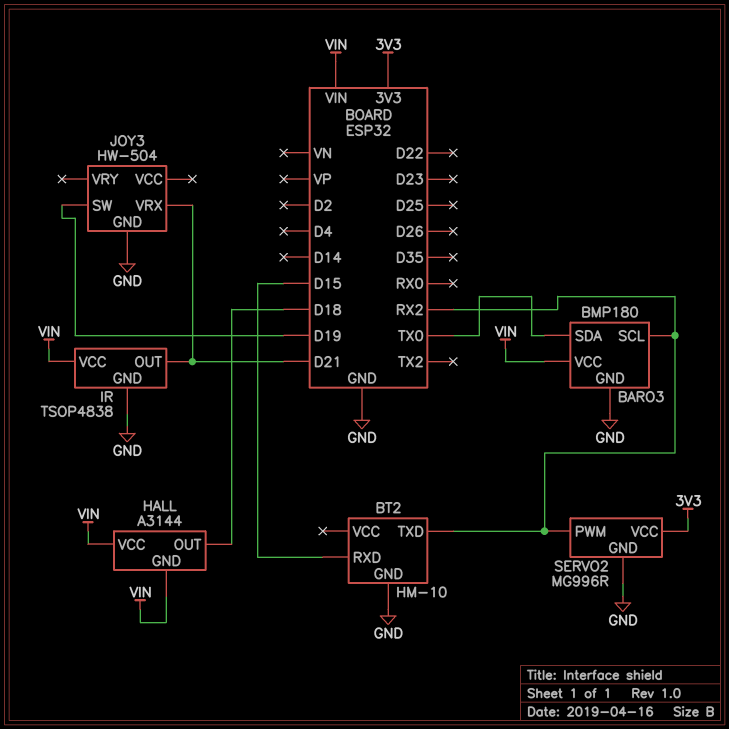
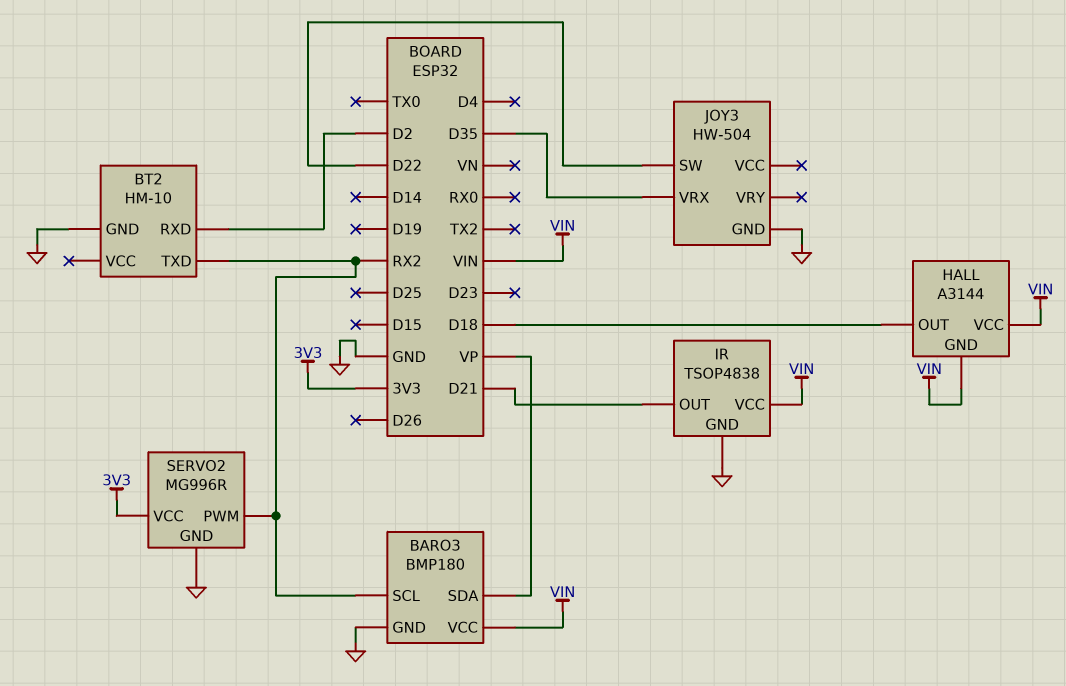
BARO3 pin SDA: TX0 -> VP
BT2 pin RXD: D15 -> D2
JOY3 pin SW: D19 -> D22
JOY3 pin VRX: D21 -> D35

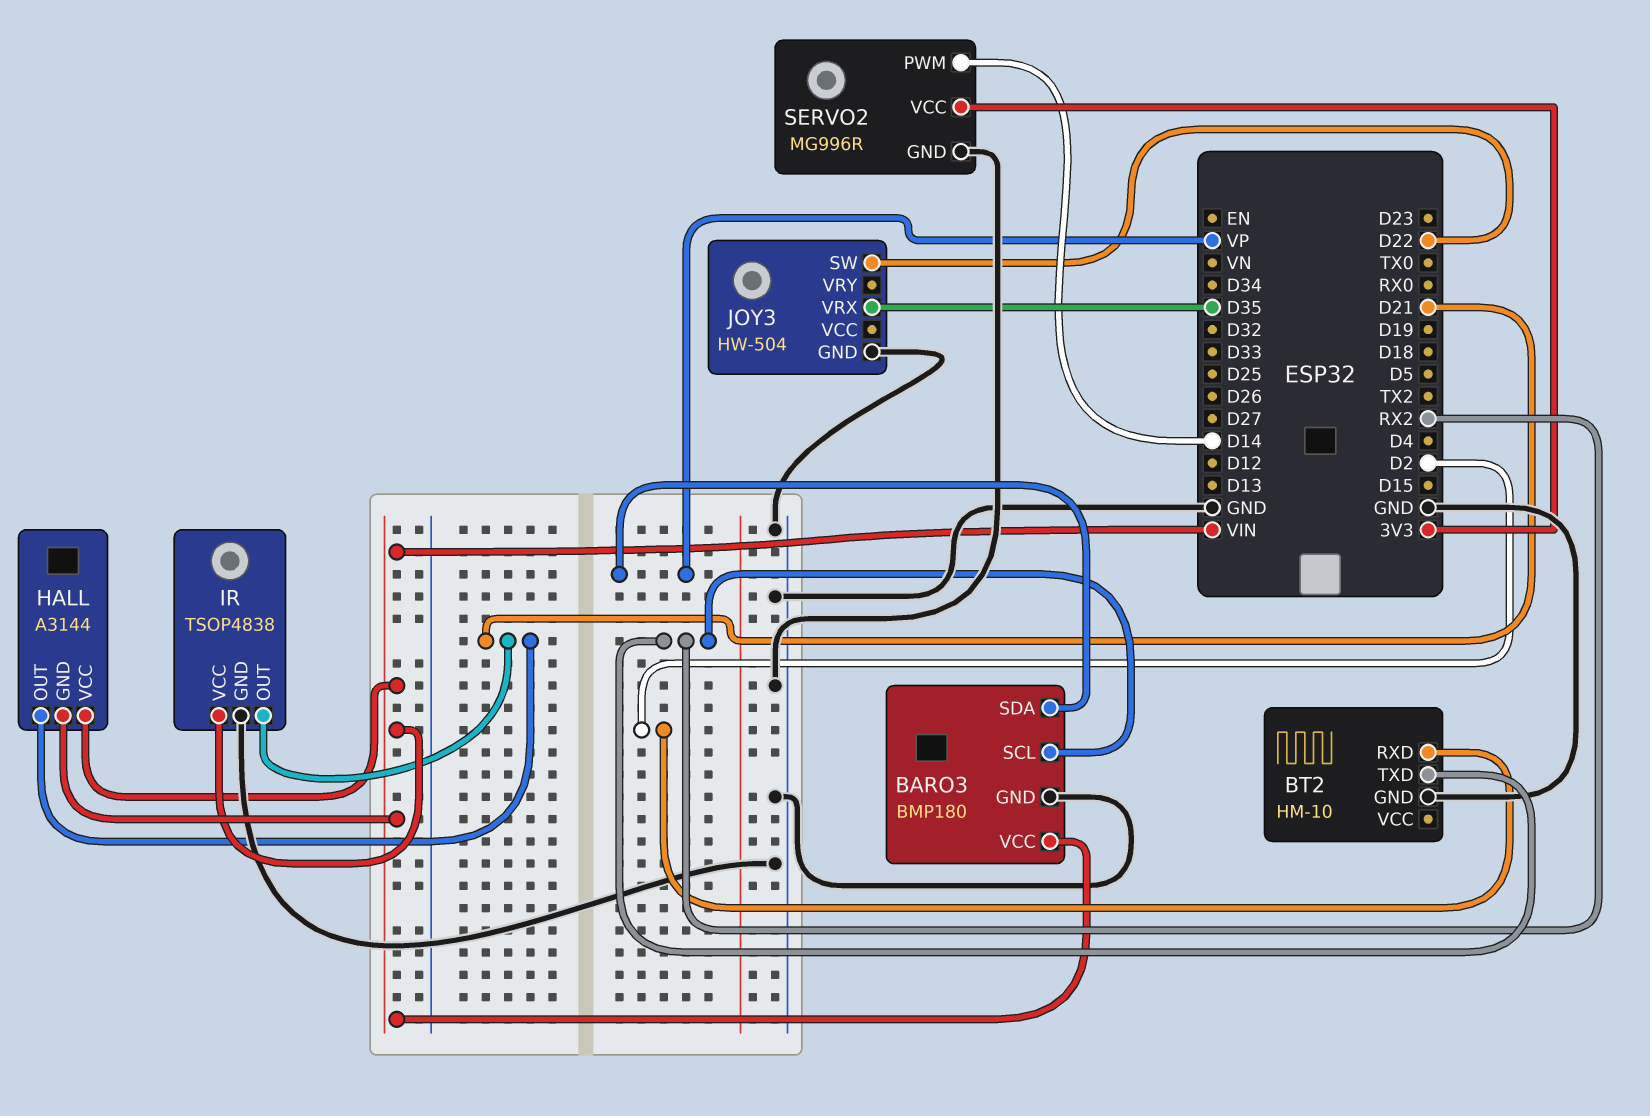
HALL pin OUT: D18 -> D21
SERVO2 pin PWM: RX2 -> D14

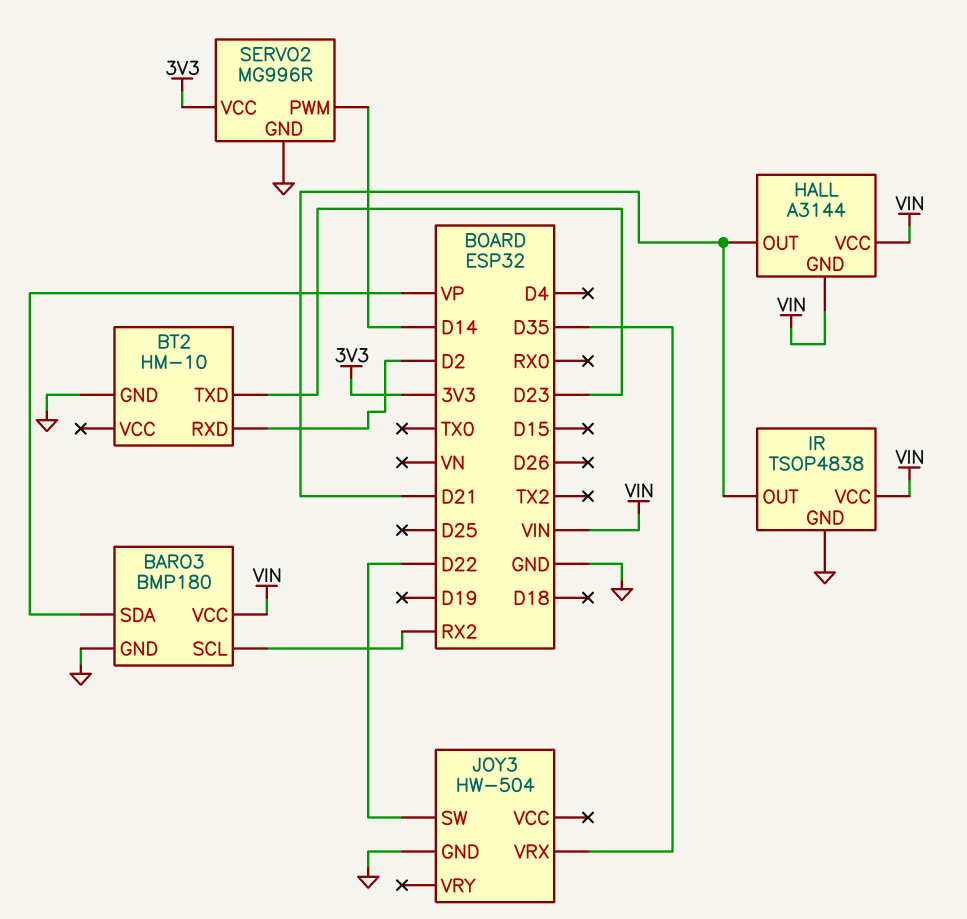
BT2 pin TXD: RX2 -> D23

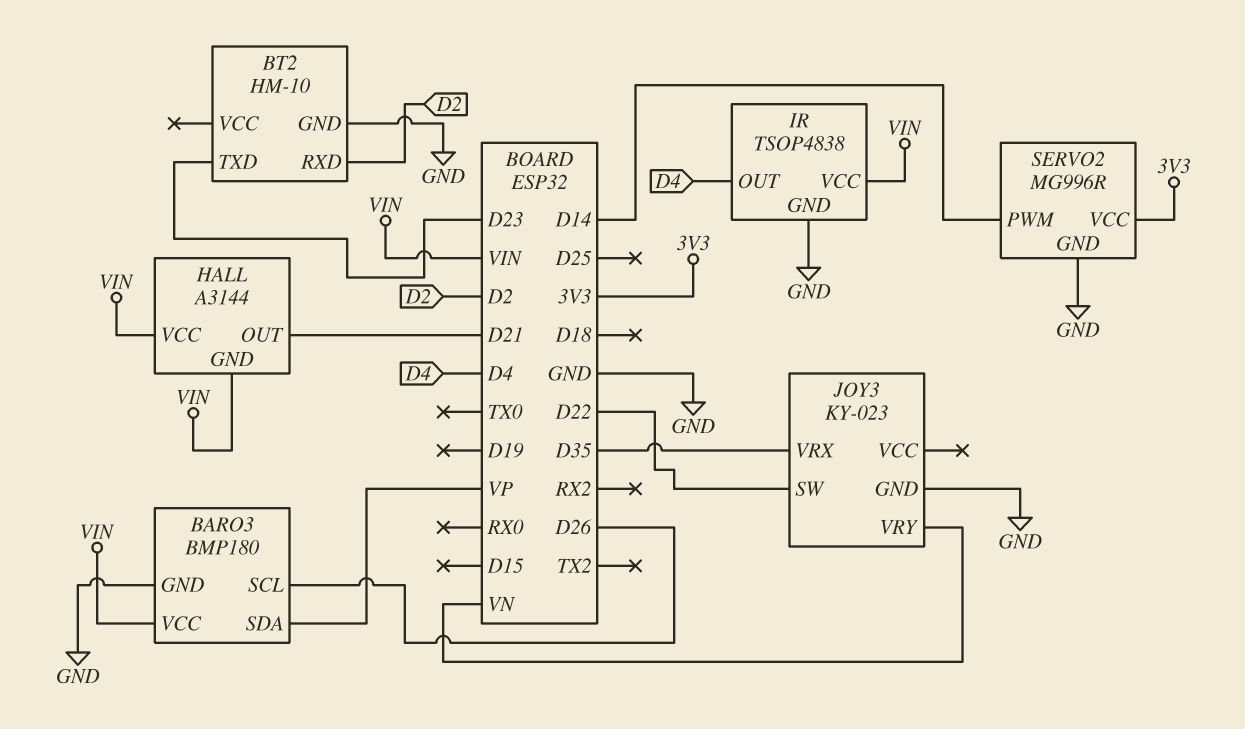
BARO3 pin SCL: RX2 -> D26
IR pin OUT: D21 -> D4
JOY3: HW-504 -> KY-023
JOY3 pin VRY: none -> VN

